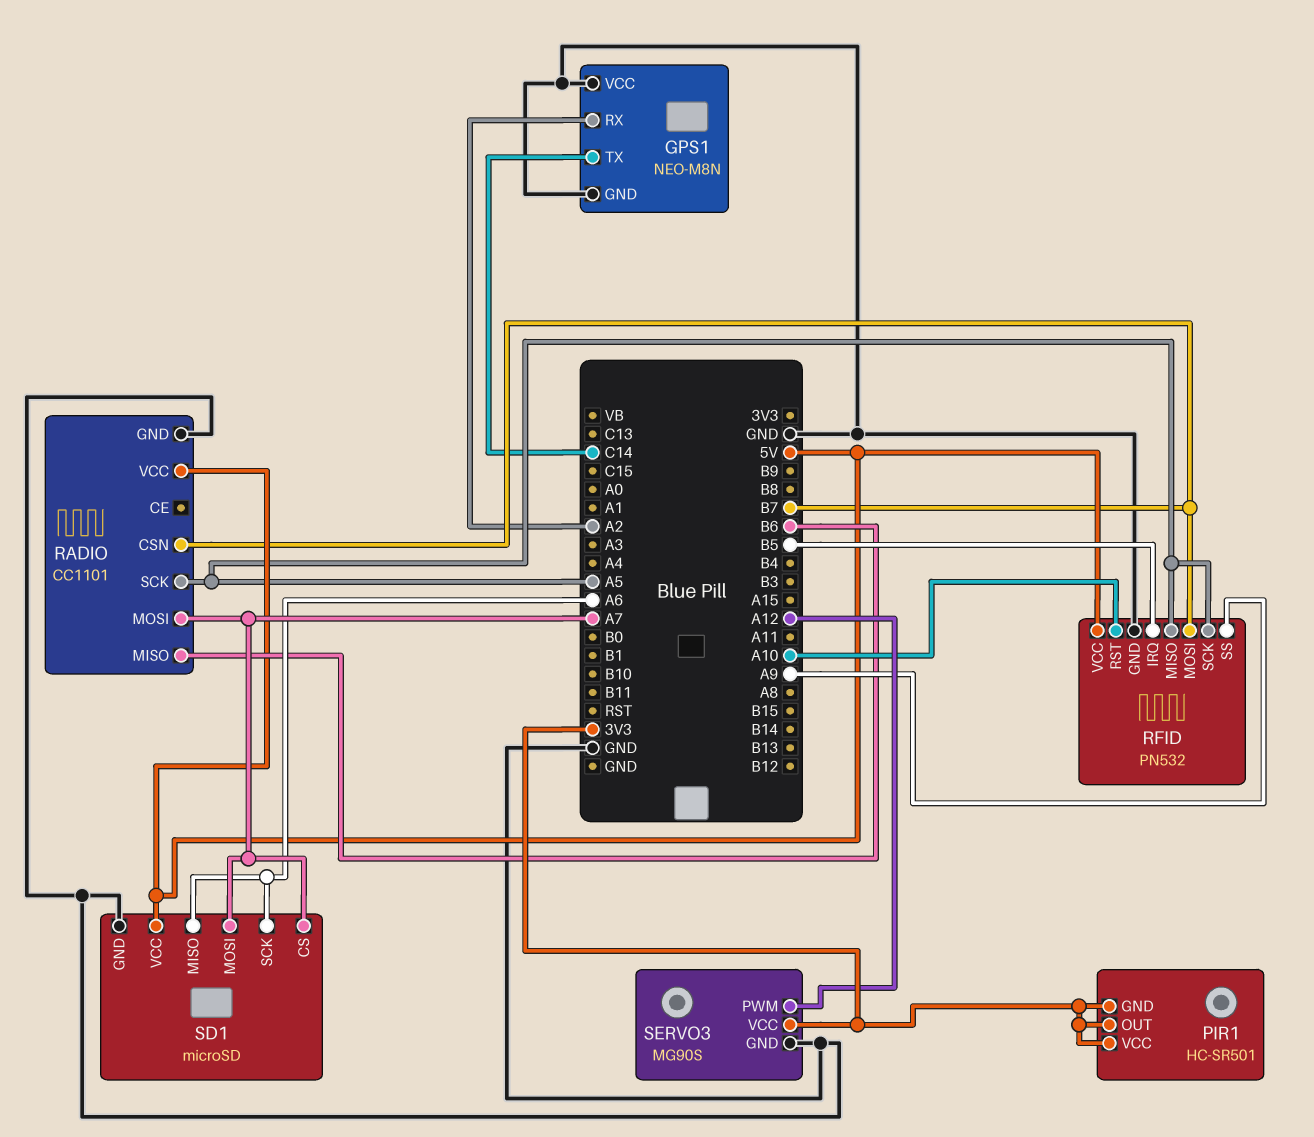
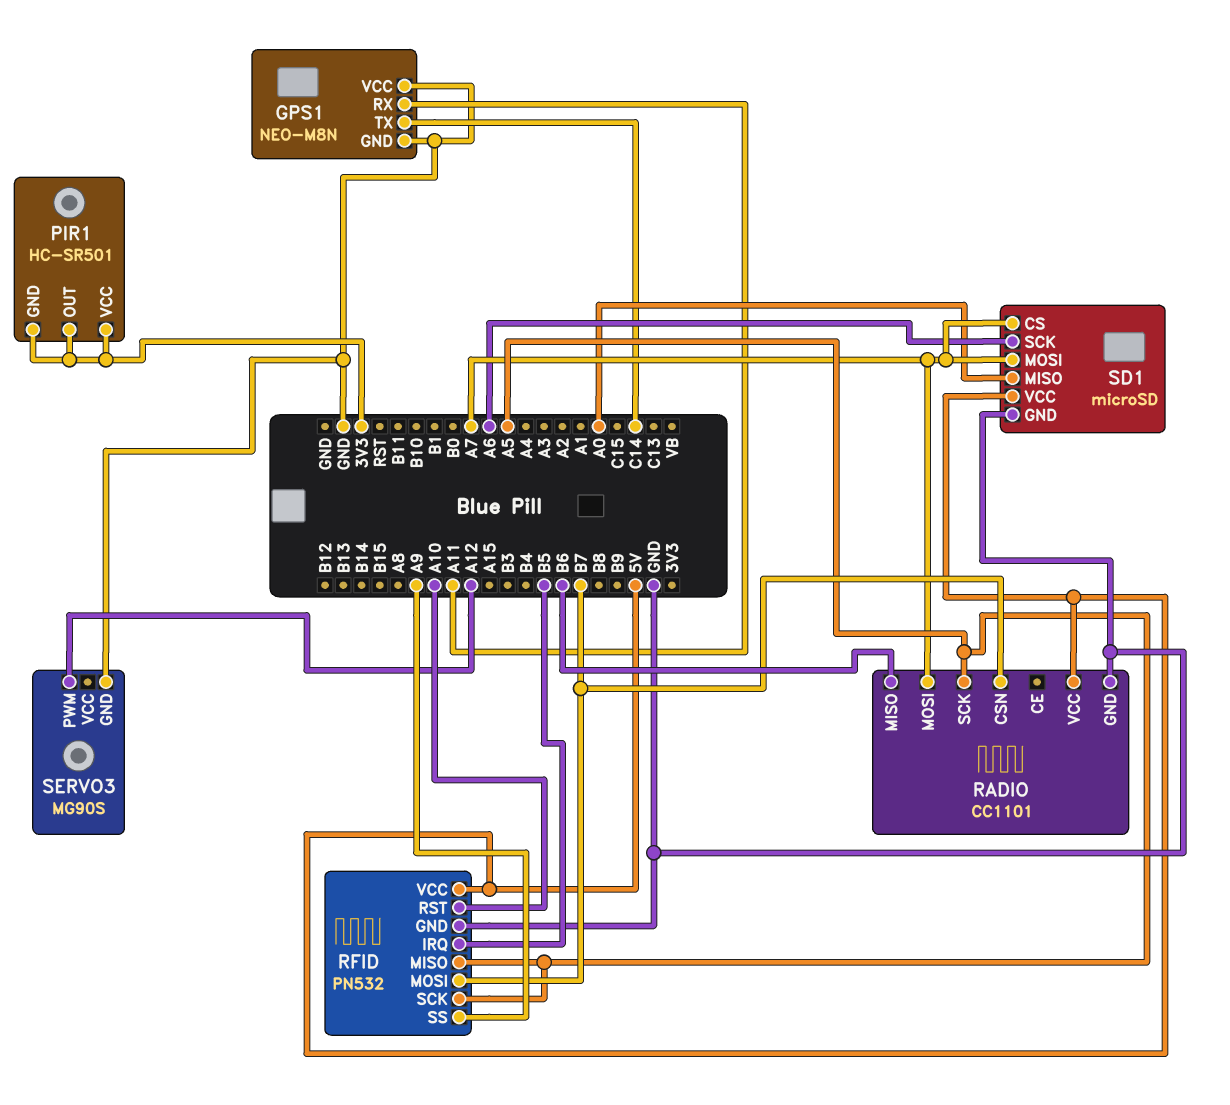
GPS1 pin RX: A2 -> A11
SD1 pin MISO: A6 -> A0
SERVO3 pin VCC: 3V3 -> none

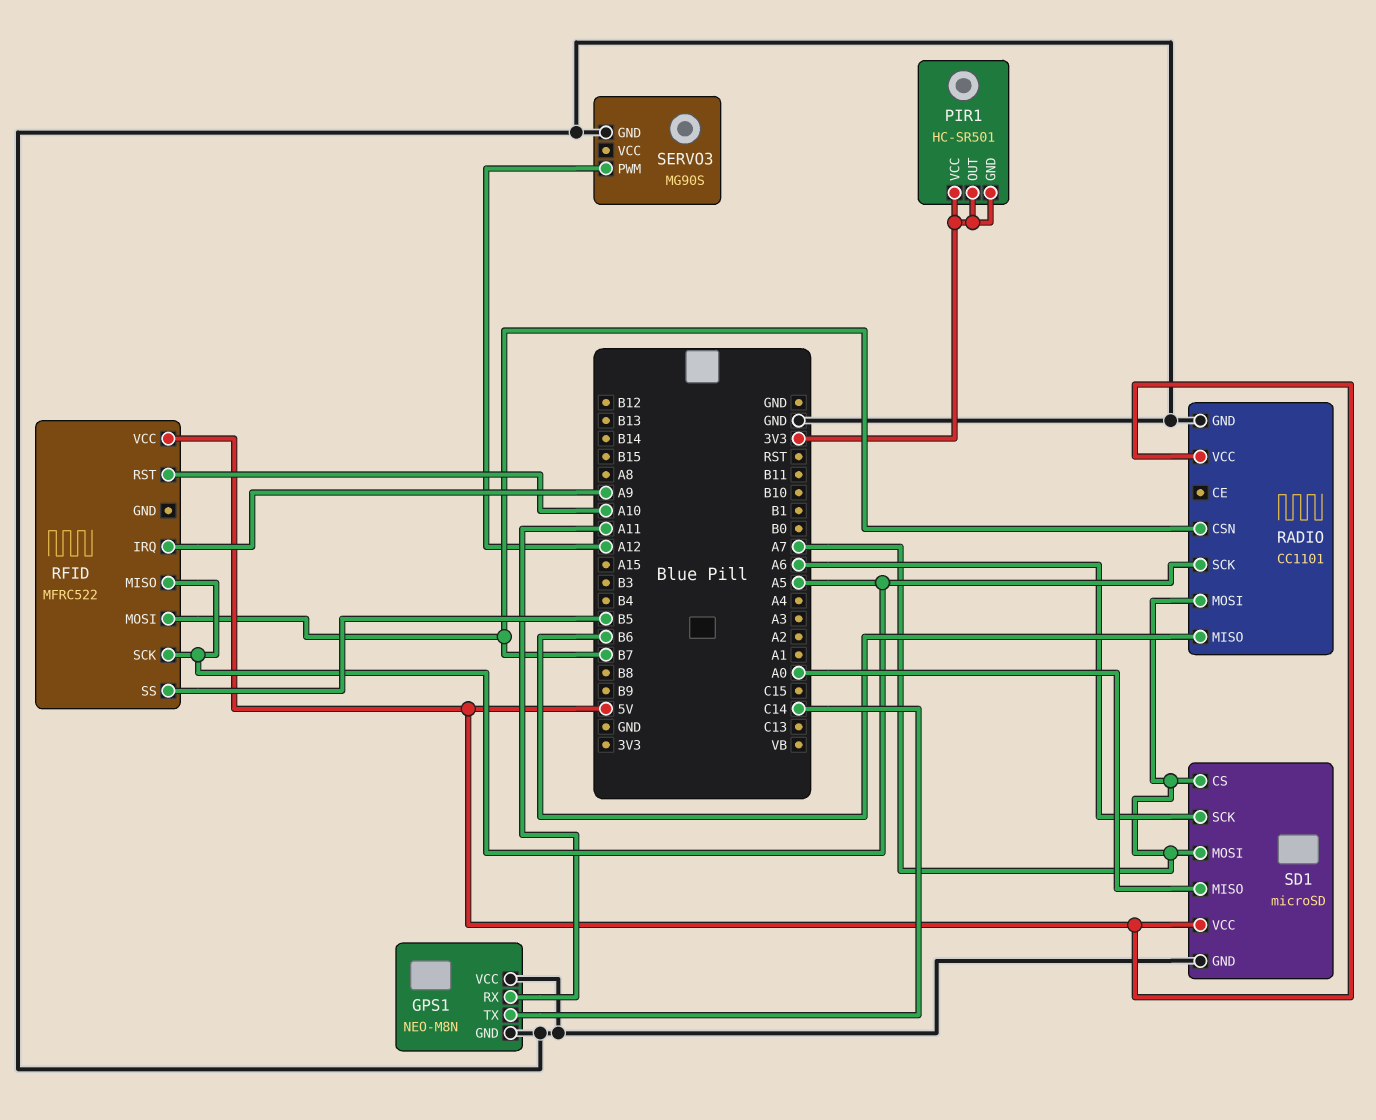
RFID: PN532 -> MFRC522
RFID pin GND: GND -> none
RFID pin IRQ: B5 -> A9
RFID pin SS: A9 -> B5

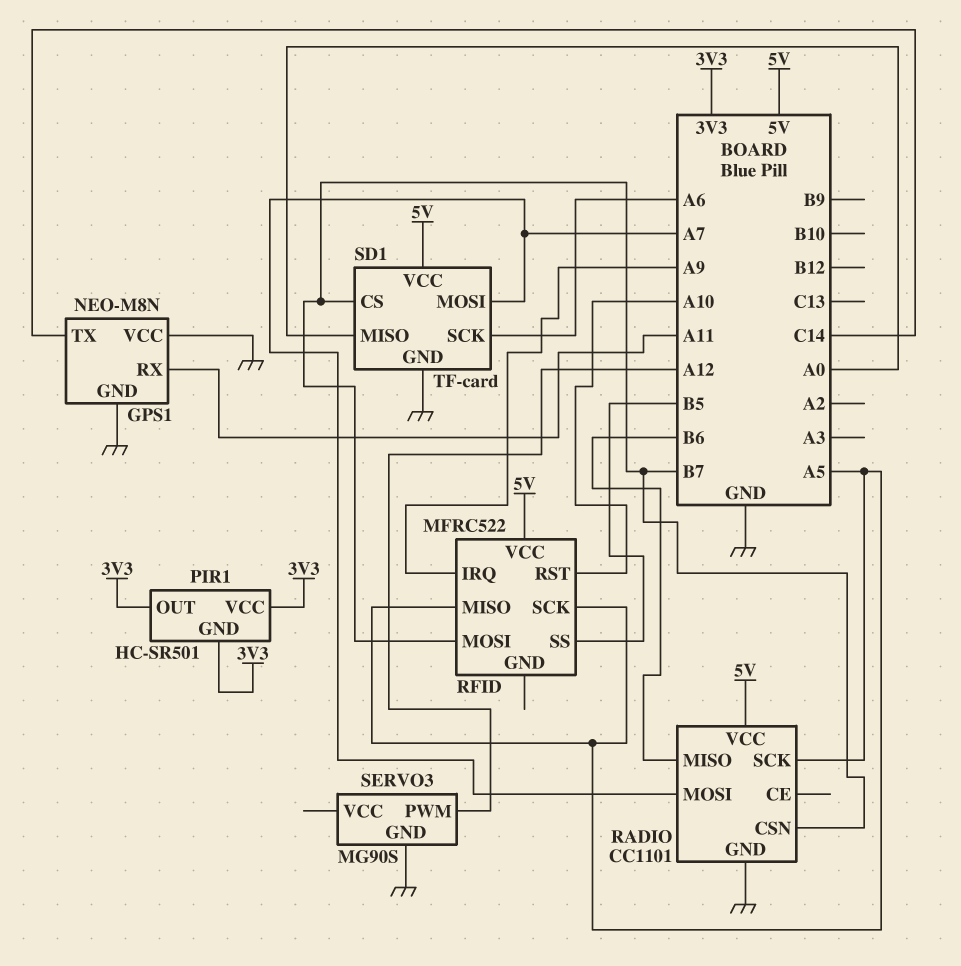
SD1: microSD -> TF-card
SD1 pin CS: A7 -> B7

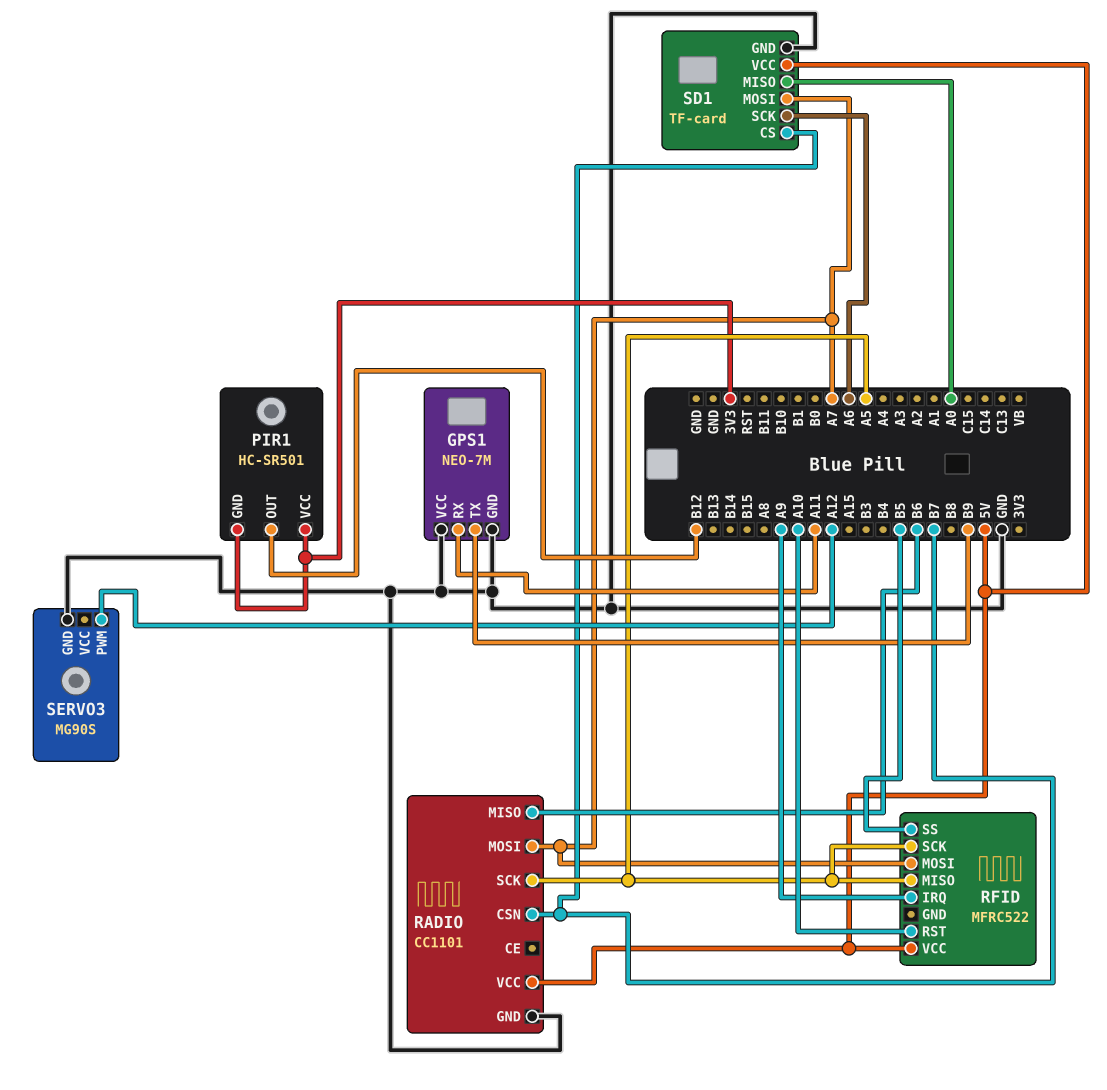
GPS1: NEO-M8N -> NEO-7M
GPS1 pin TX: C14 -> B9
PIR1 pin OUT: 3V3 -> B12
RFID pin MOSI: B7 -> A7

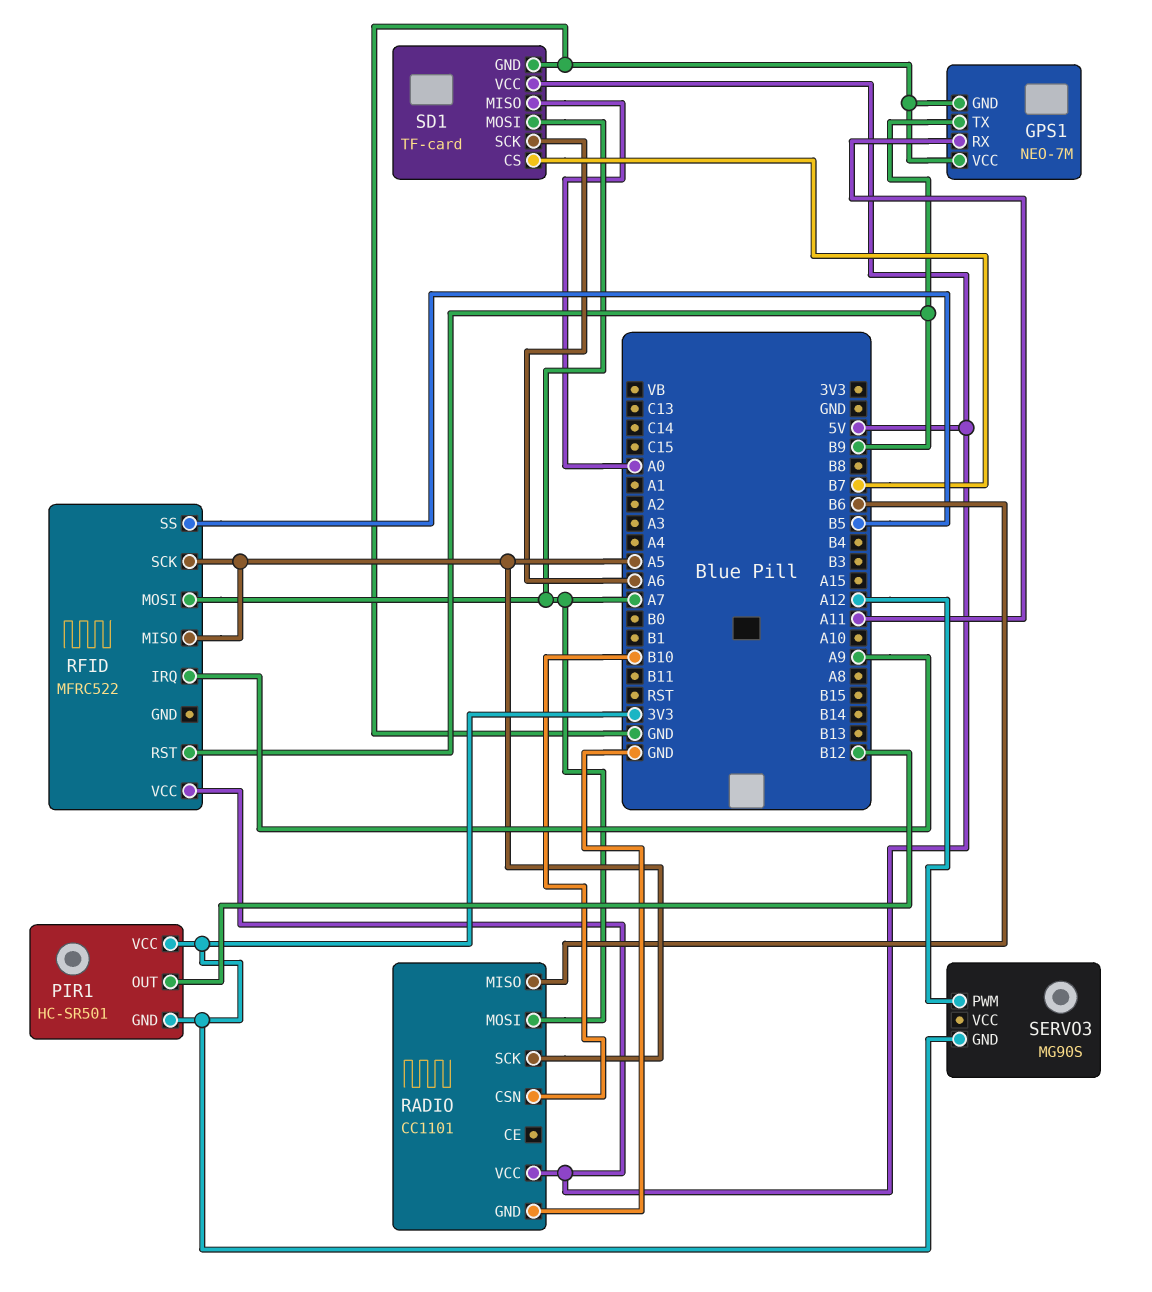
RADIO pin CSN: B7 -> B10
RFID pin RST: A10 -> B9
SERVO3 pin GND: GND -> 3V3

